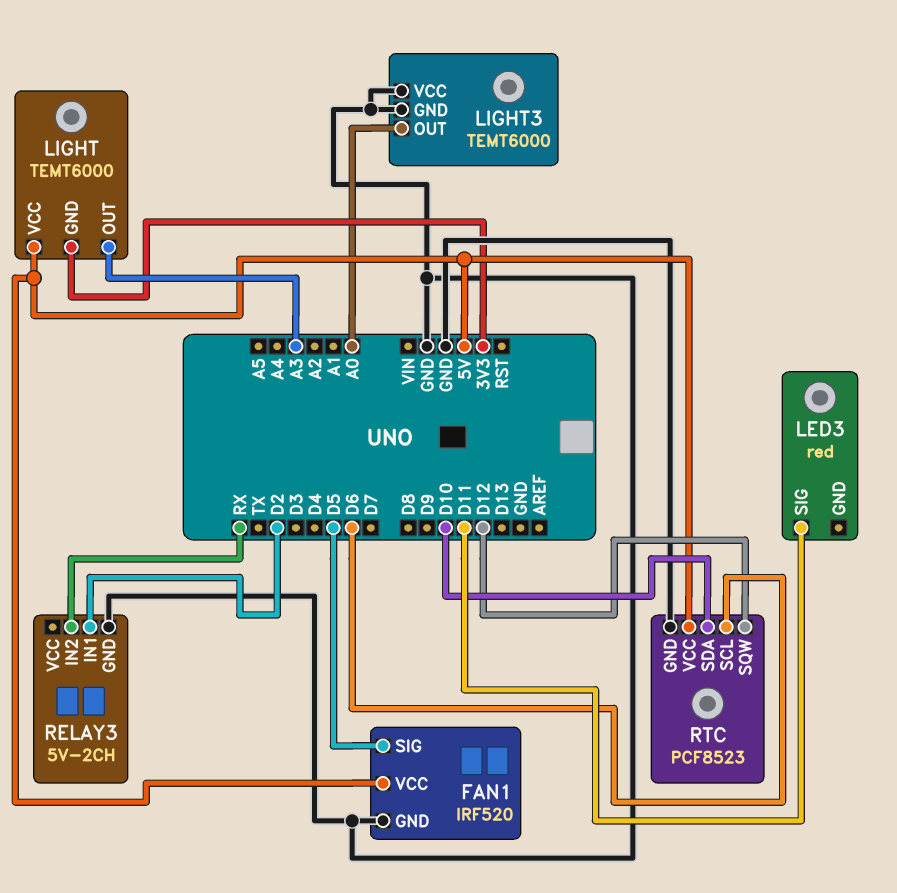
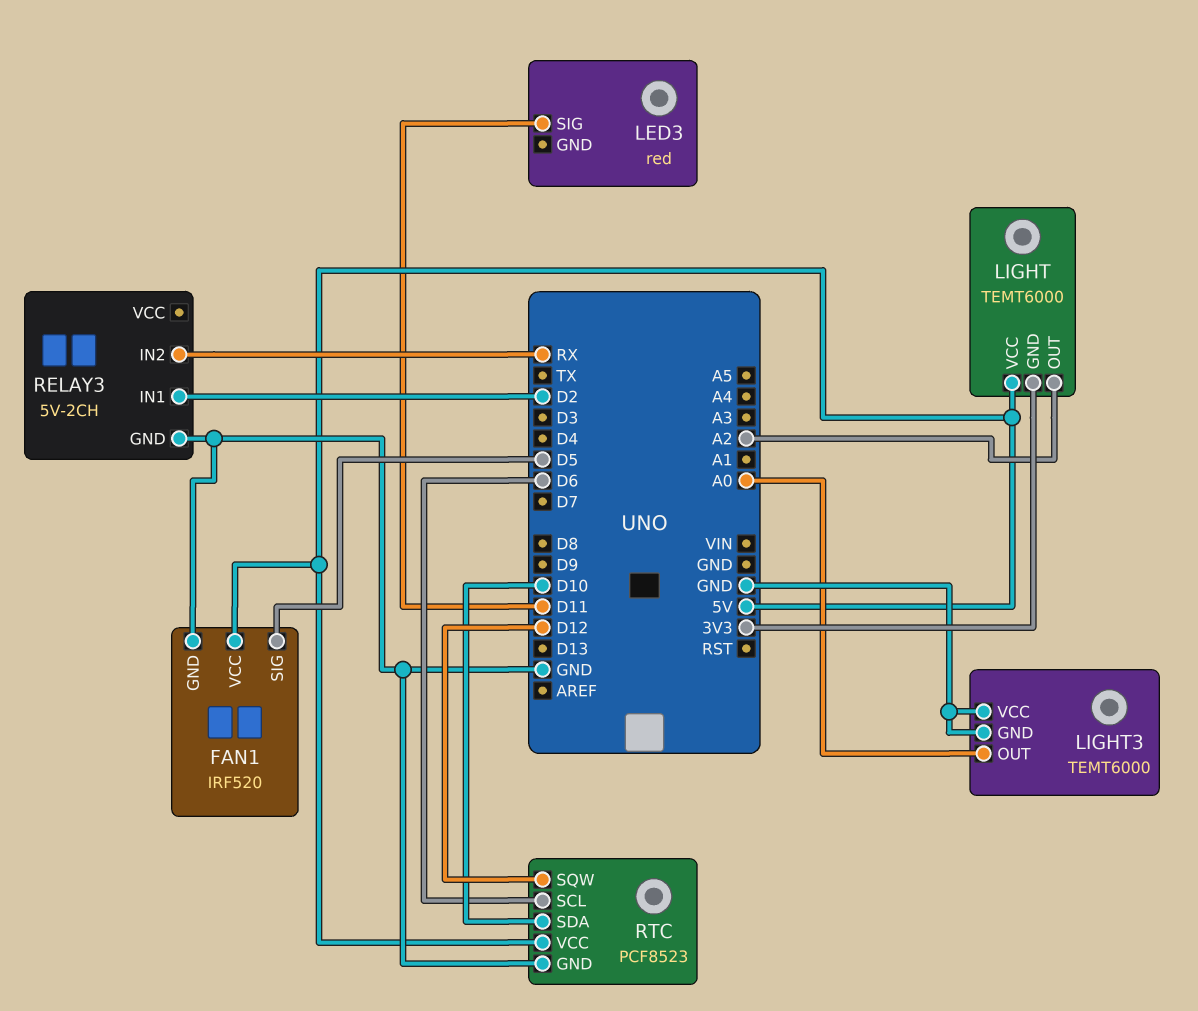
LIGHT pin OUT: A3 -> A2

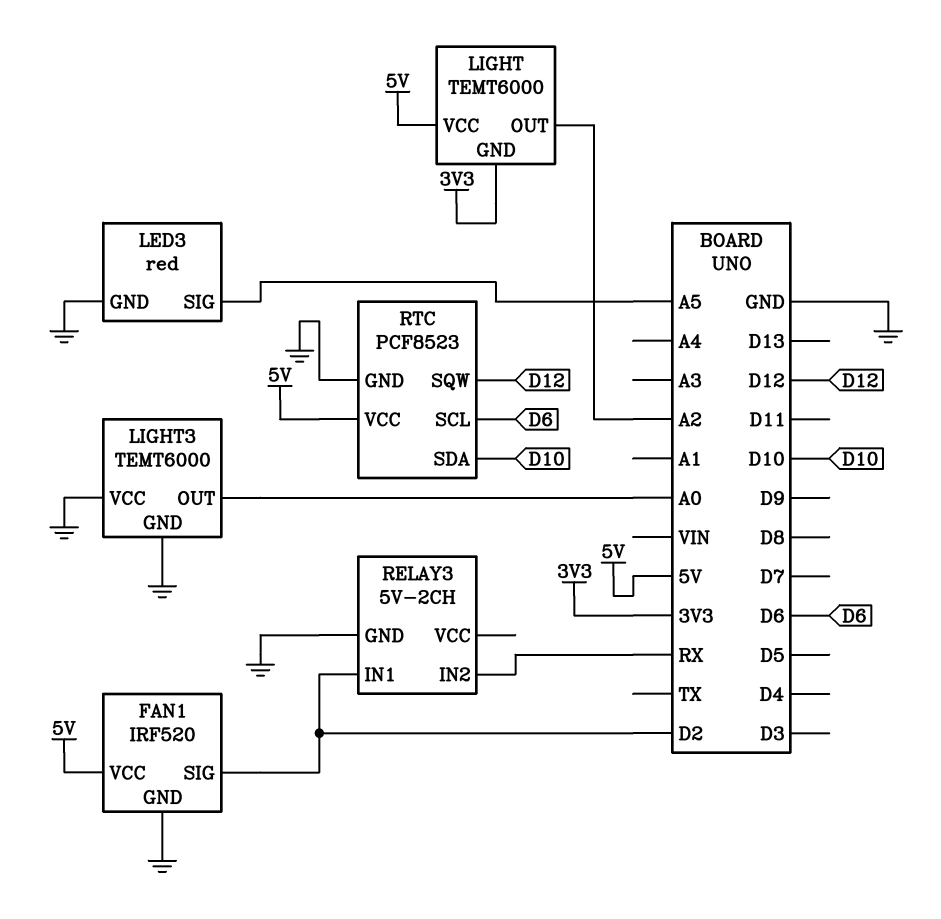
FAN1 pin SIG: D5 -> D2
LED3 pin GND: none -> GND
LED3 pin SIG: D11 -> A5

